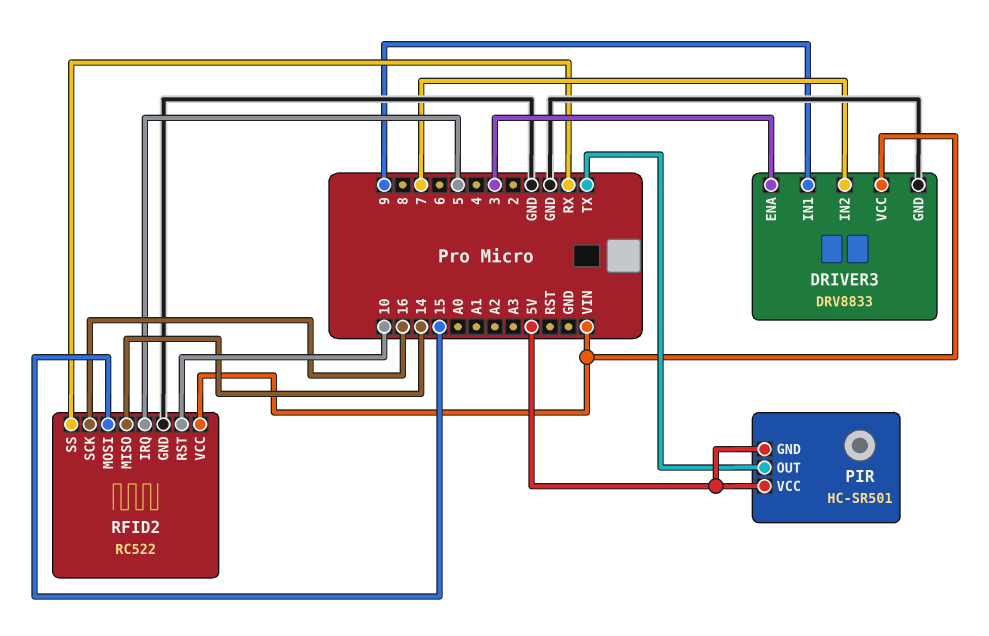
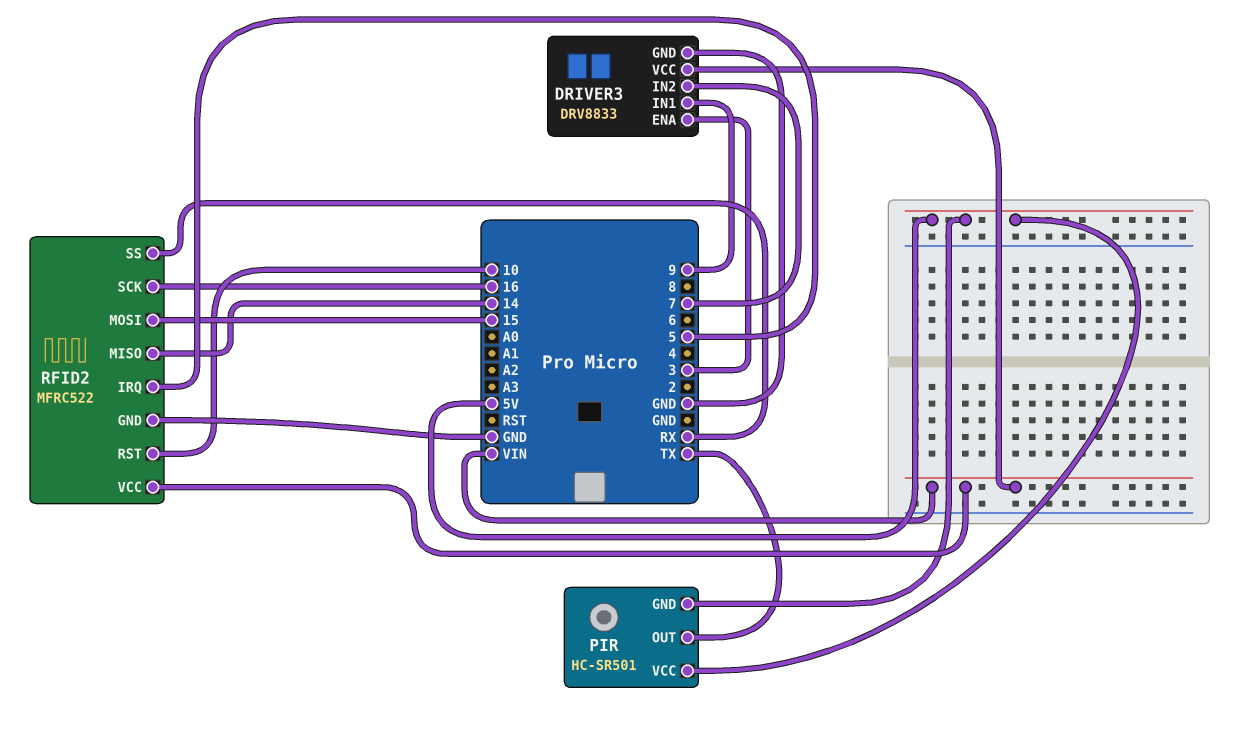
RFID2: RC522 -> MFRC522

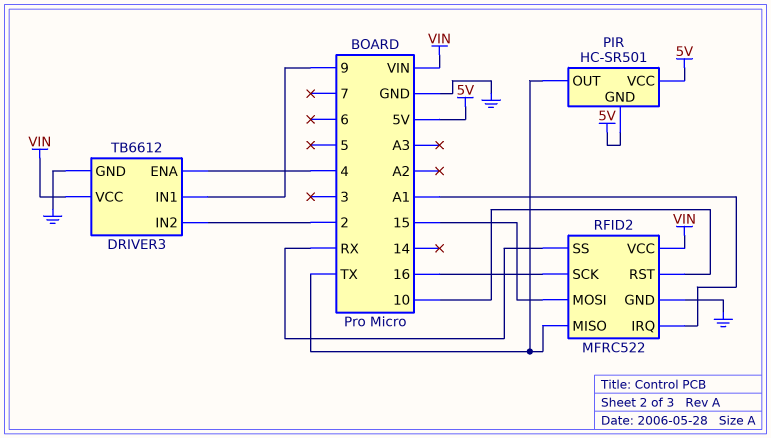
DRIVER3: DRV8833 -> TB6612
DRIVER3 pin ENA: 3 -> 4
DRIVER3 pin IN2: 7 -> 2
RFID2 pin IRQ: 5 -> A1
RFID2 pin MISO: 14 -> TX

